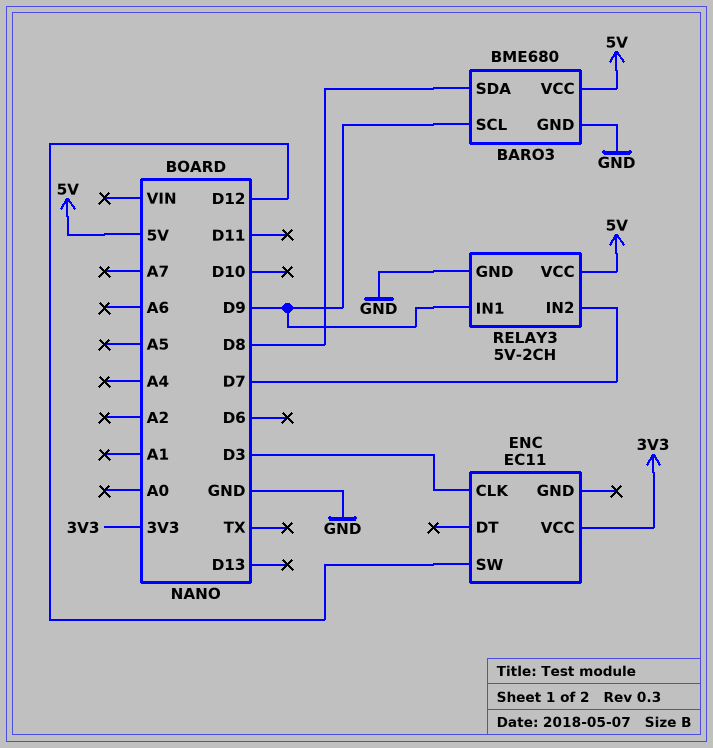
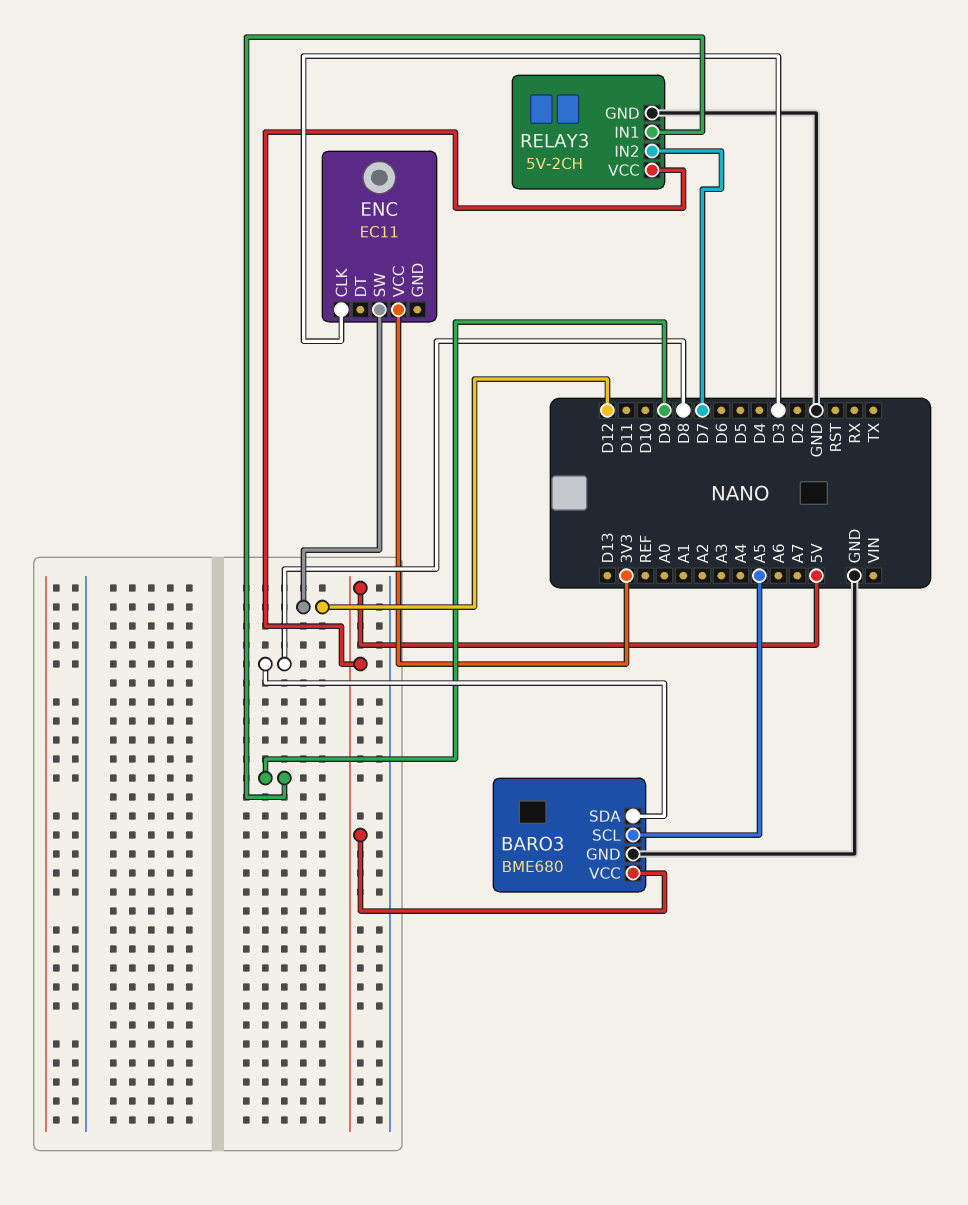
BARO3 pin SCL: D9 -> A5

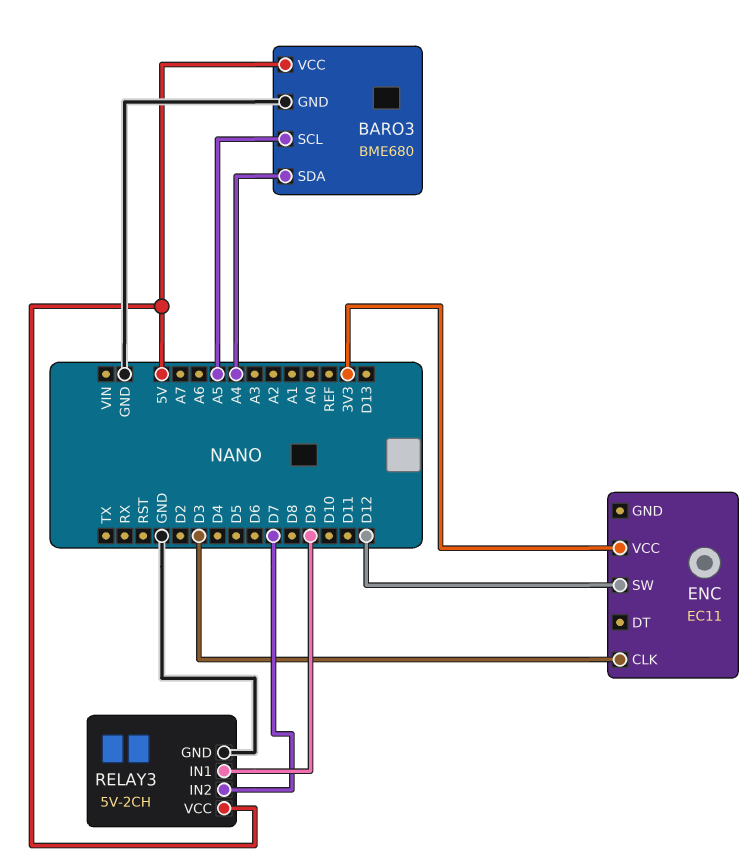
BARO3 pin SDA: D8 -> A4

